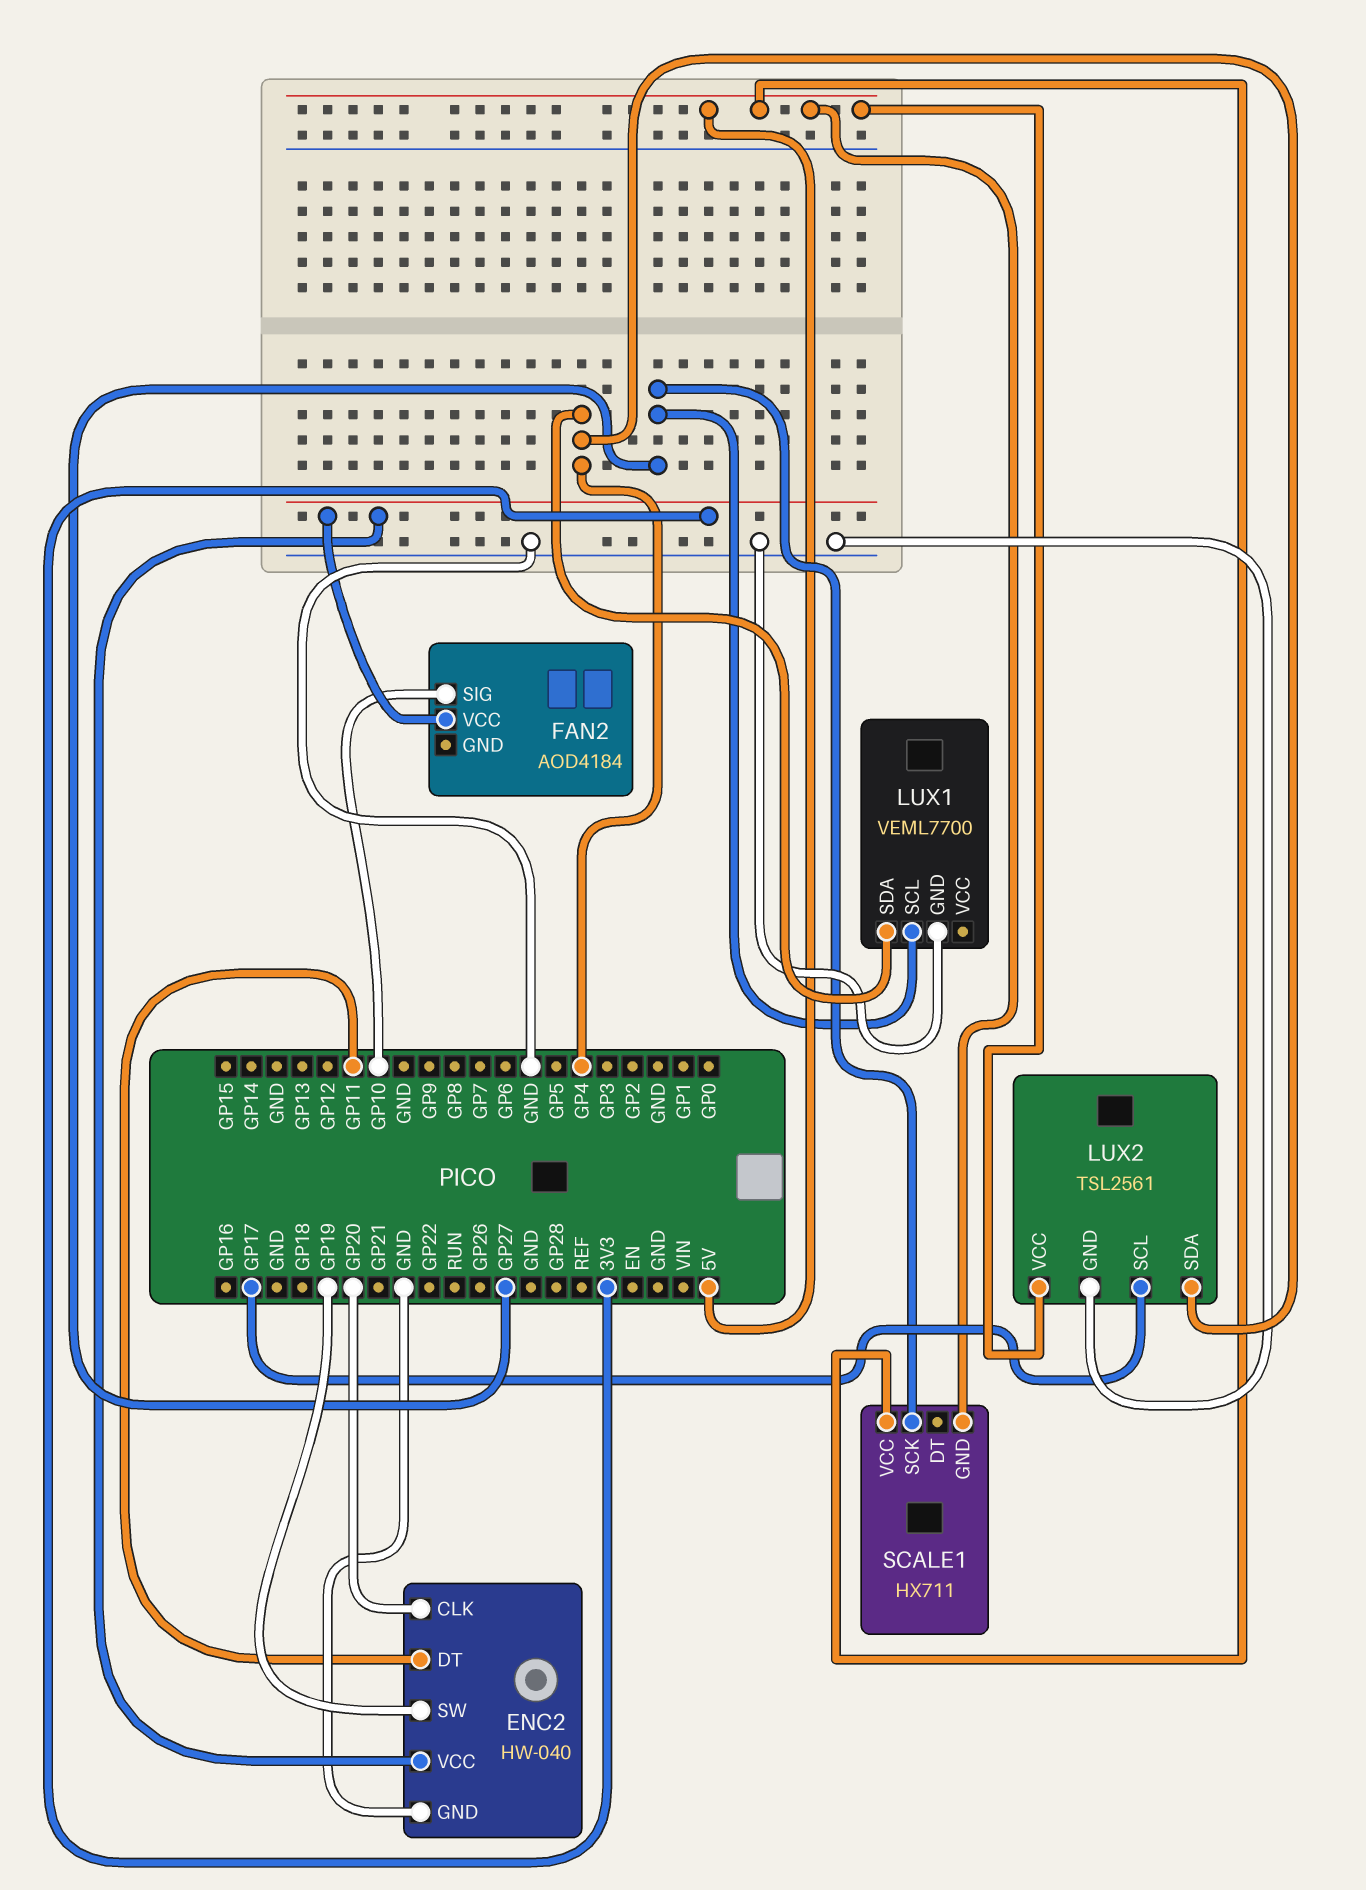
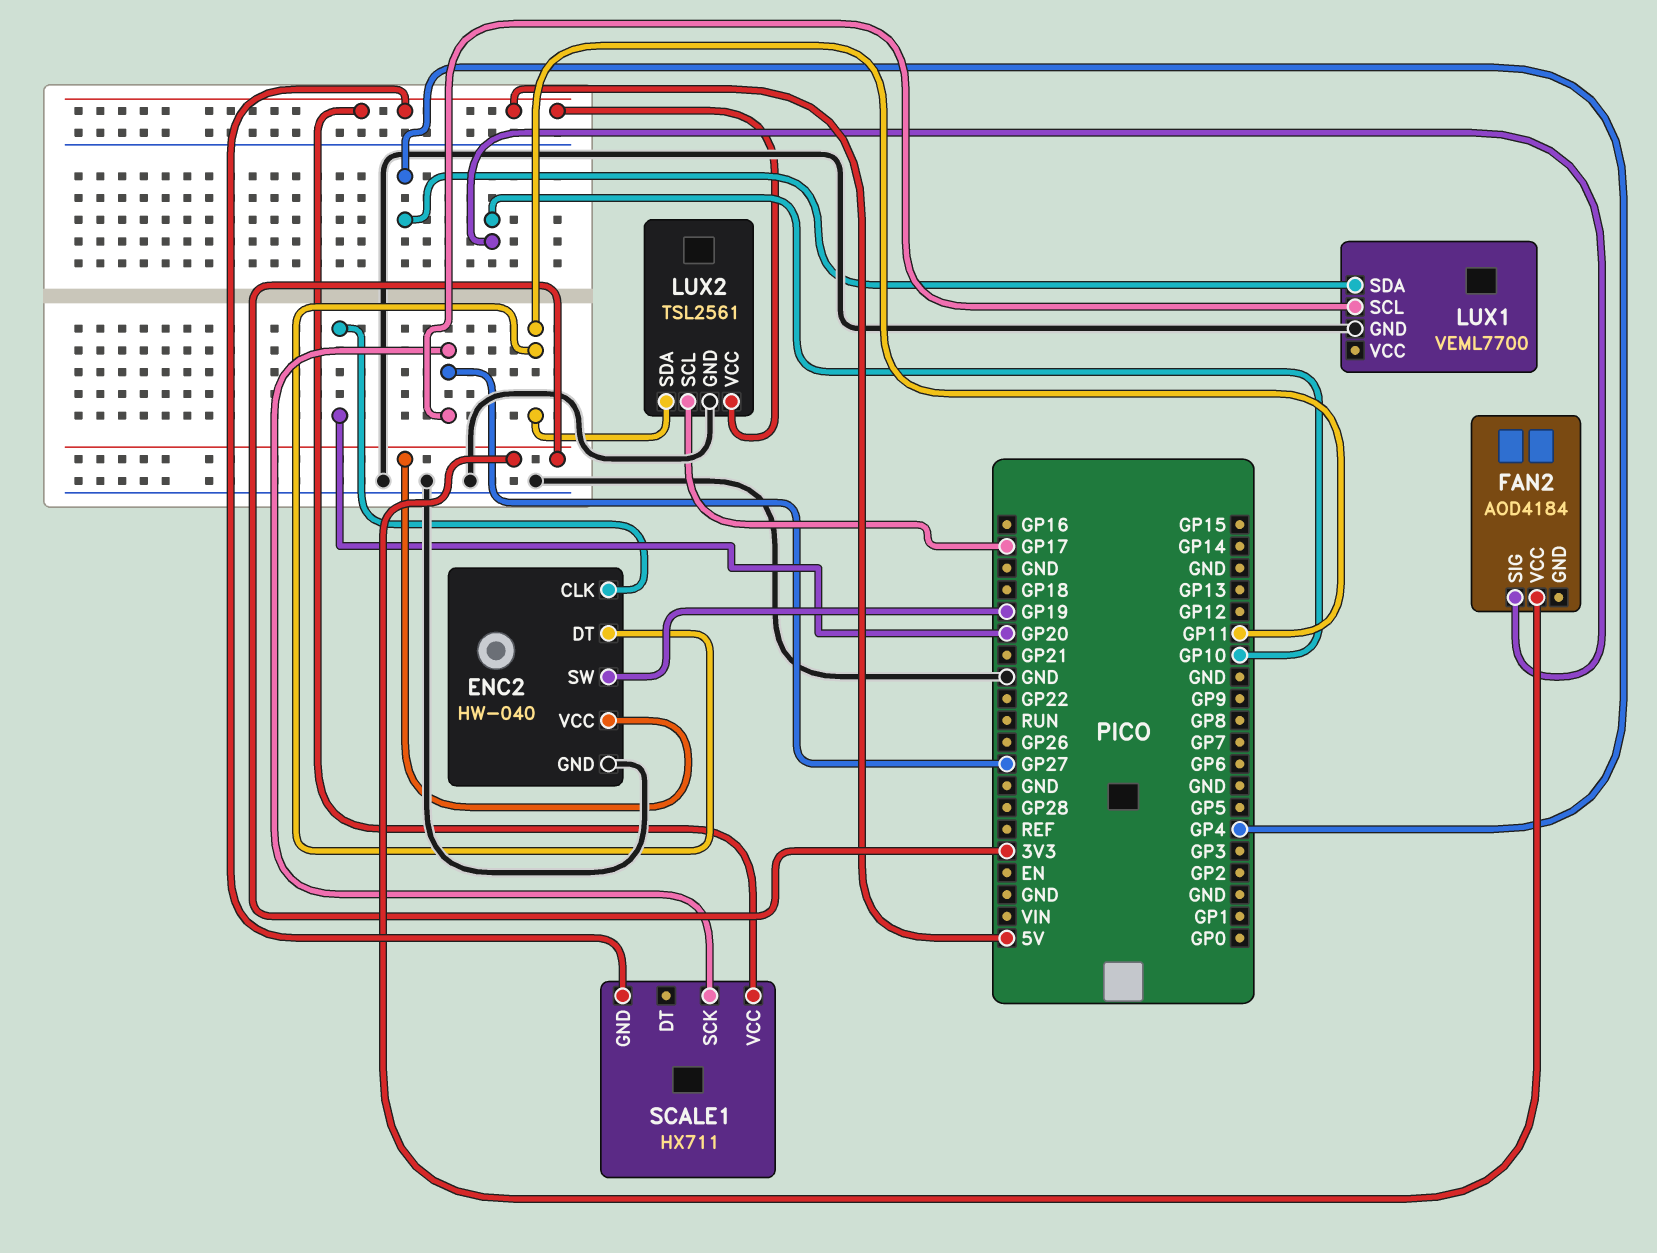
LUX2 pin SDA: GP4 -> GP11

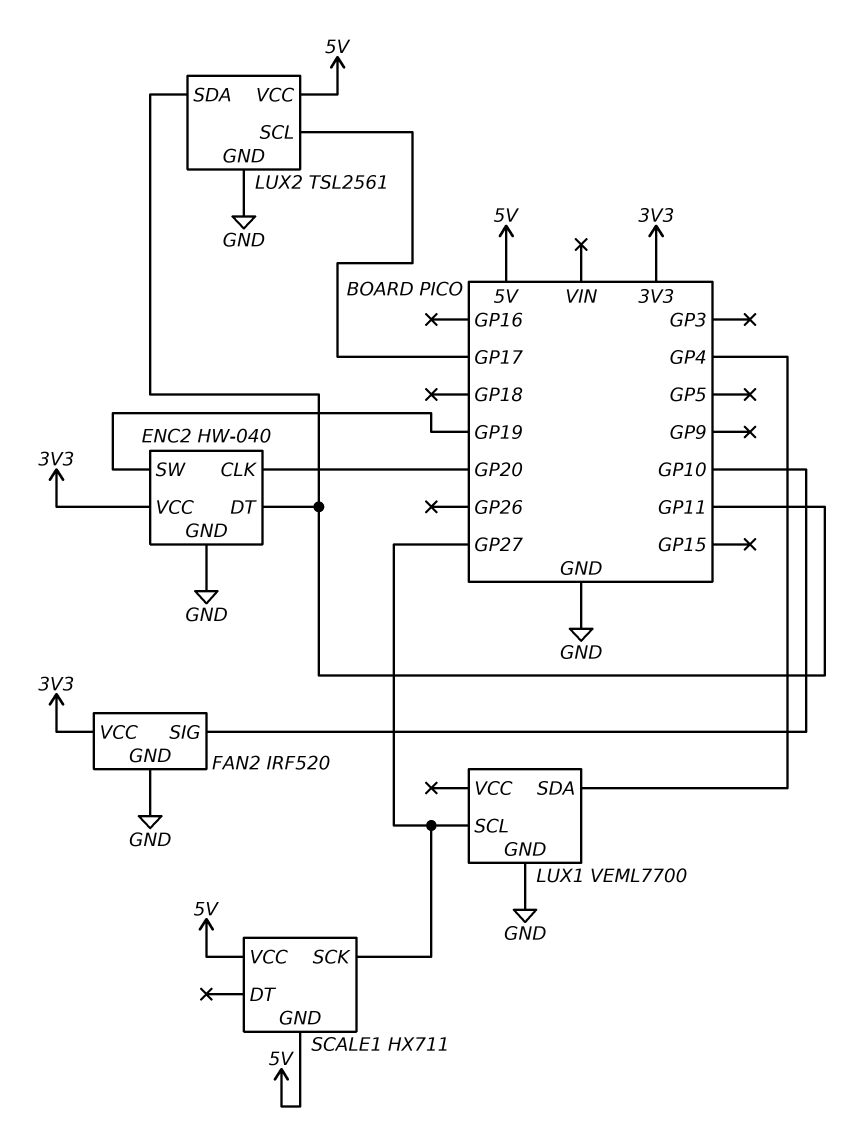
FAN2: AOD4184 -> IRF520
FAN2 pin GND: none -> GND

